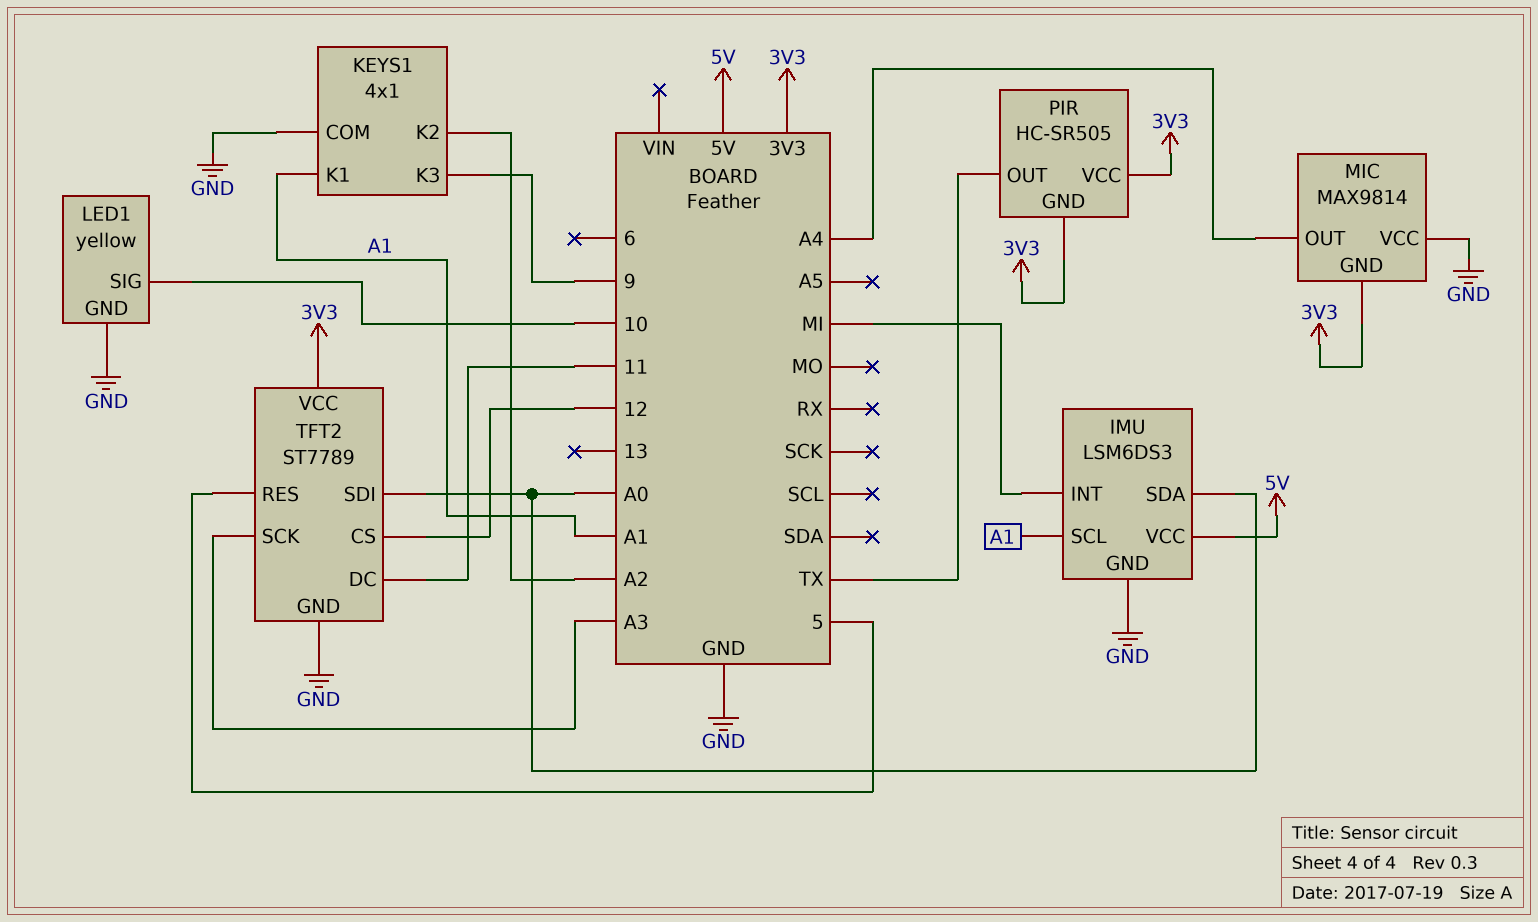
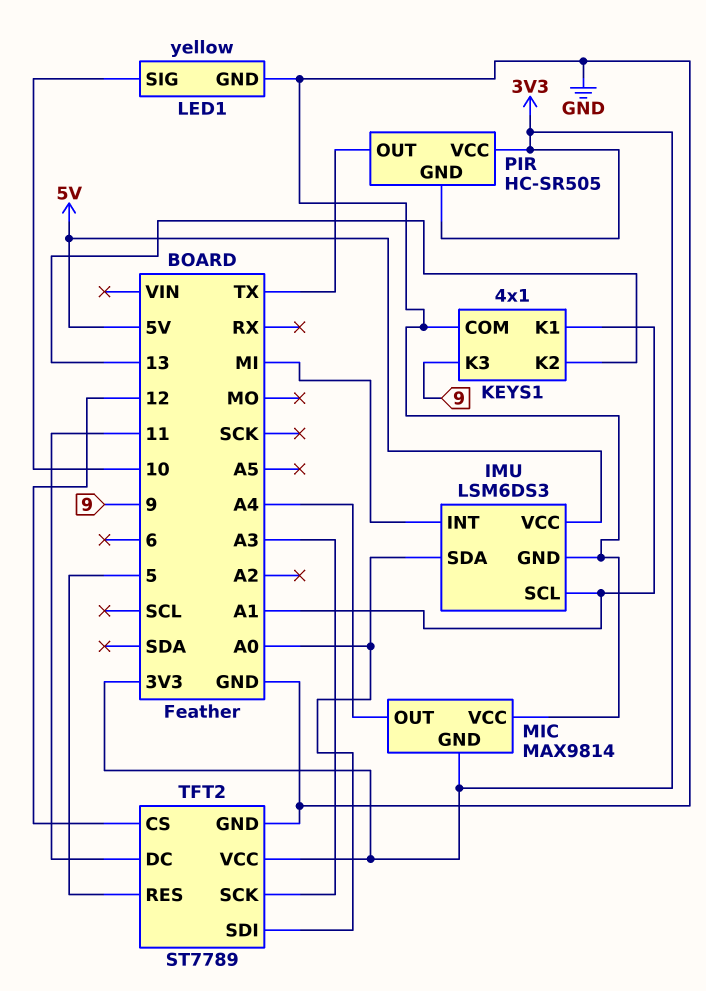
KEYS1 pin K2: A2 -> 13

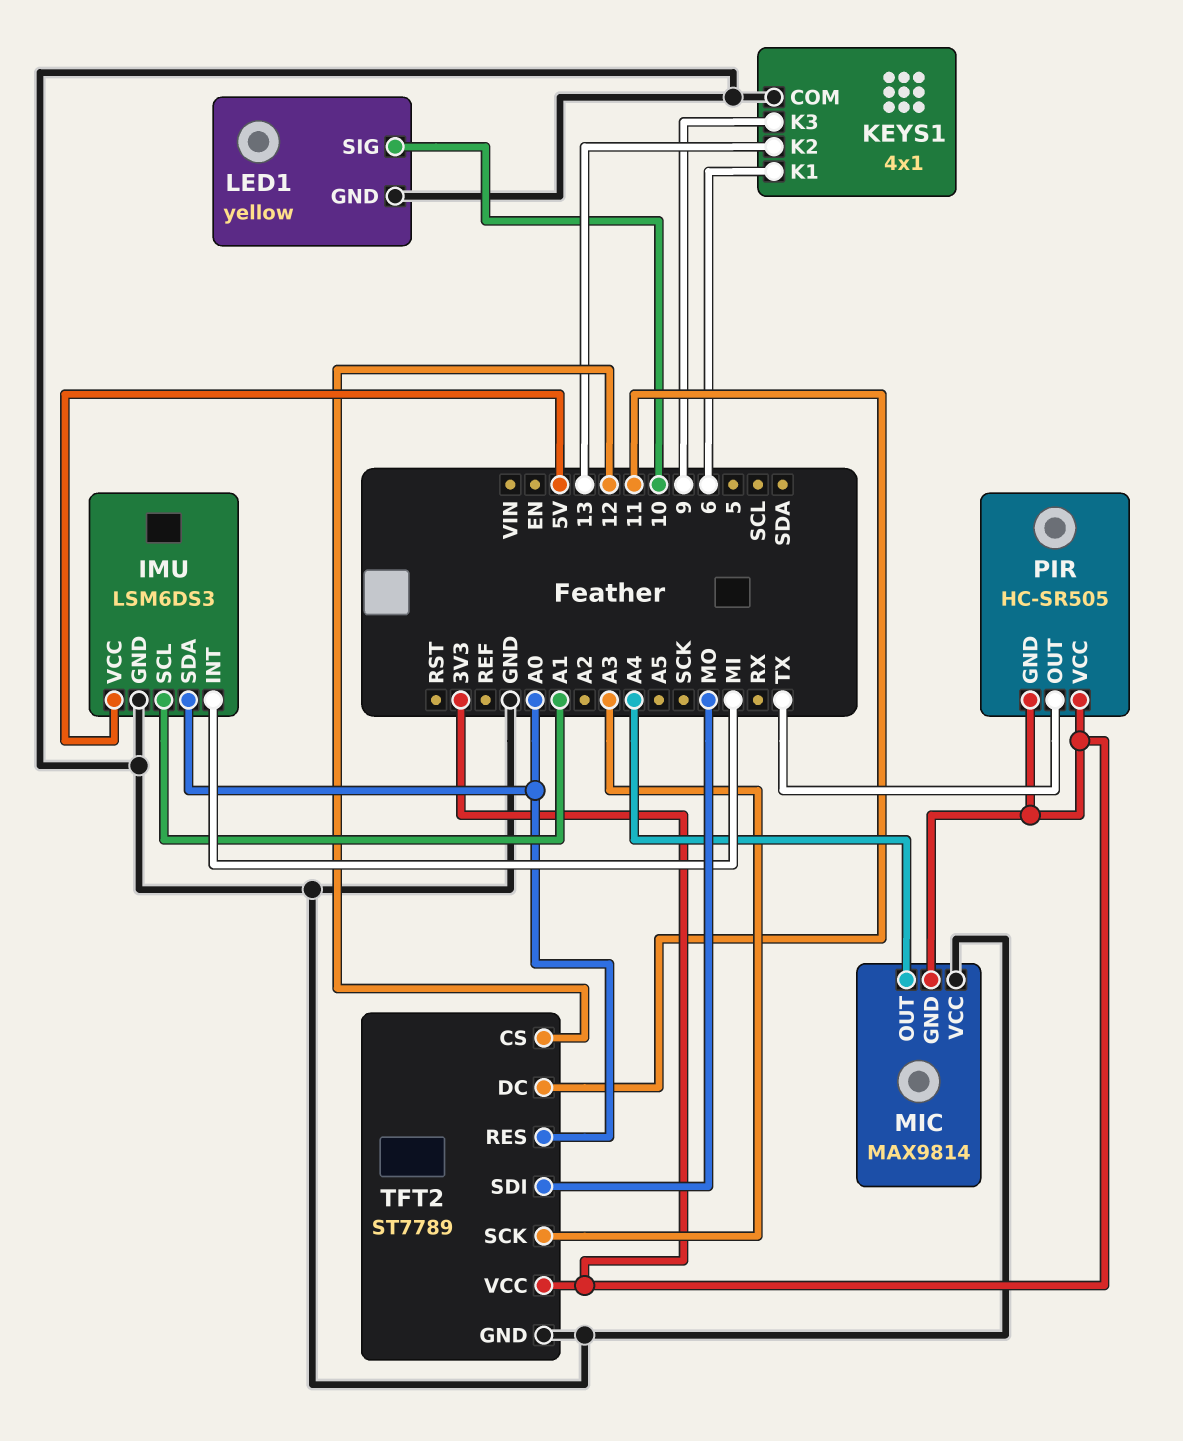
KEYS1 pin K1: A1 -> 6
TFT2 pin RES: 5 -> A0
TFT2 pin SDI: A0 -> MO

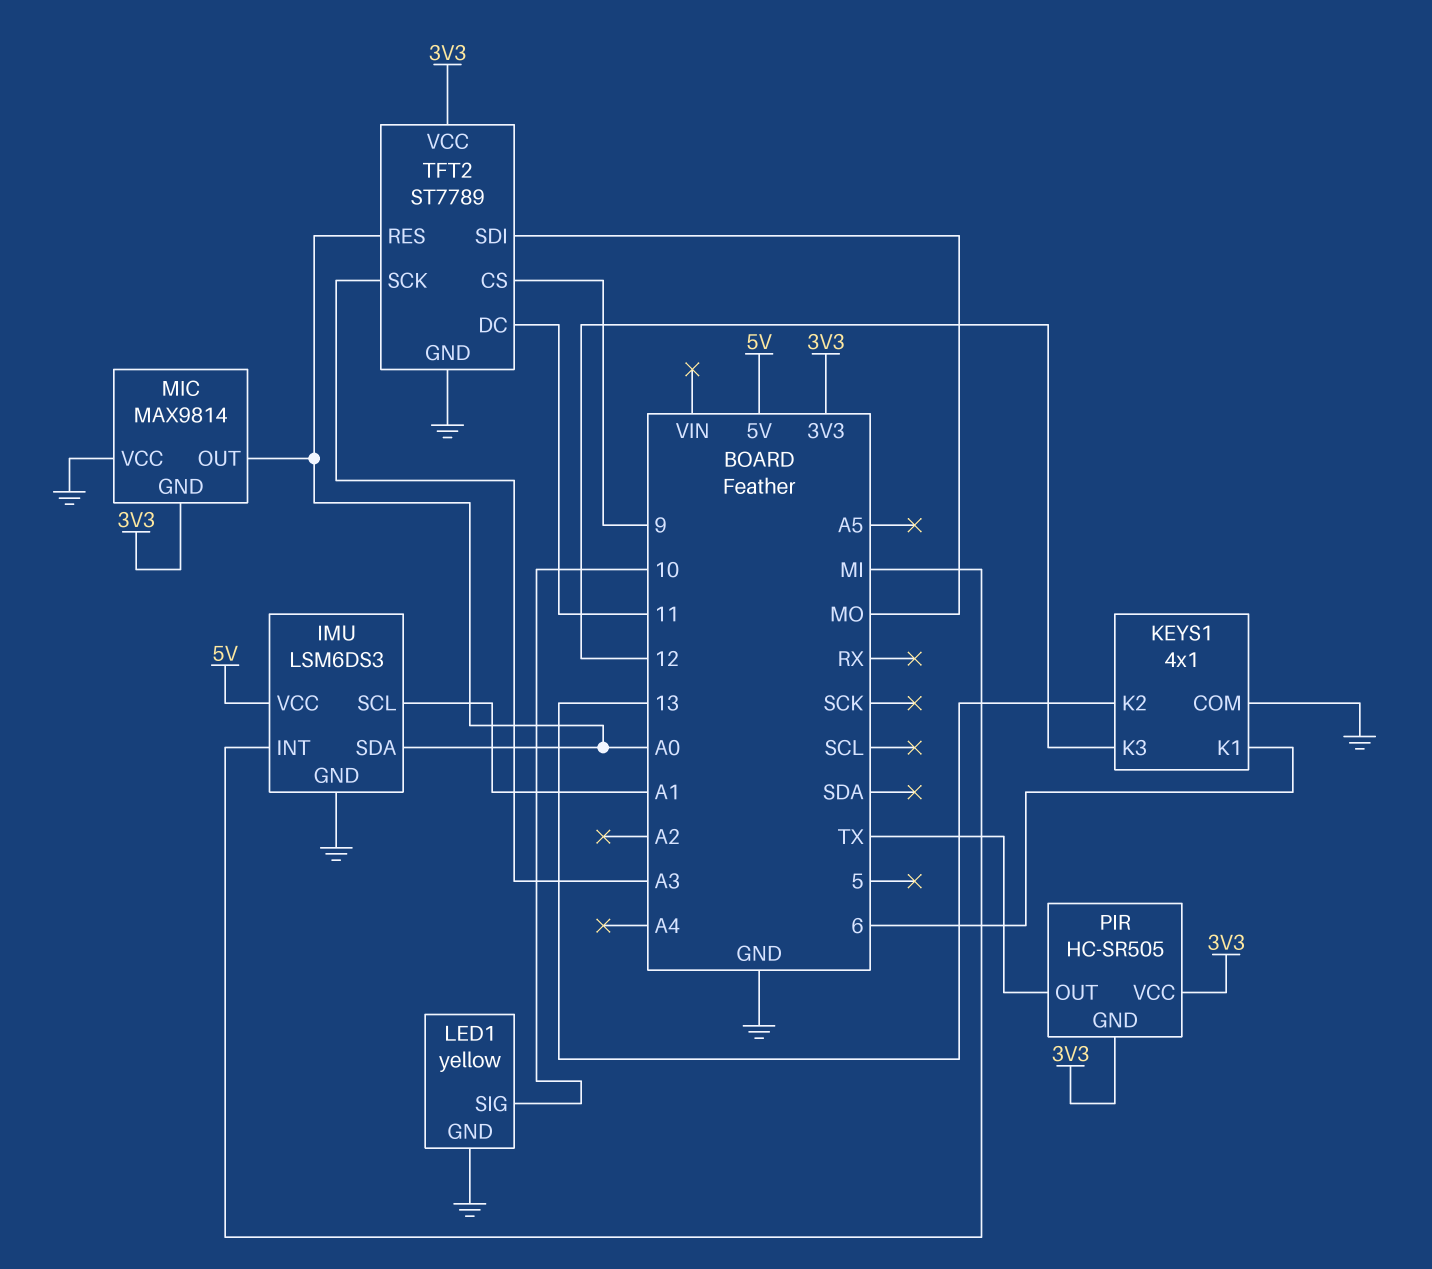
KEYS1 pin K3: 9 -> 12
MIC pin OUT: A4 -> A0
TFT2 pin CS: 12 -> 9

